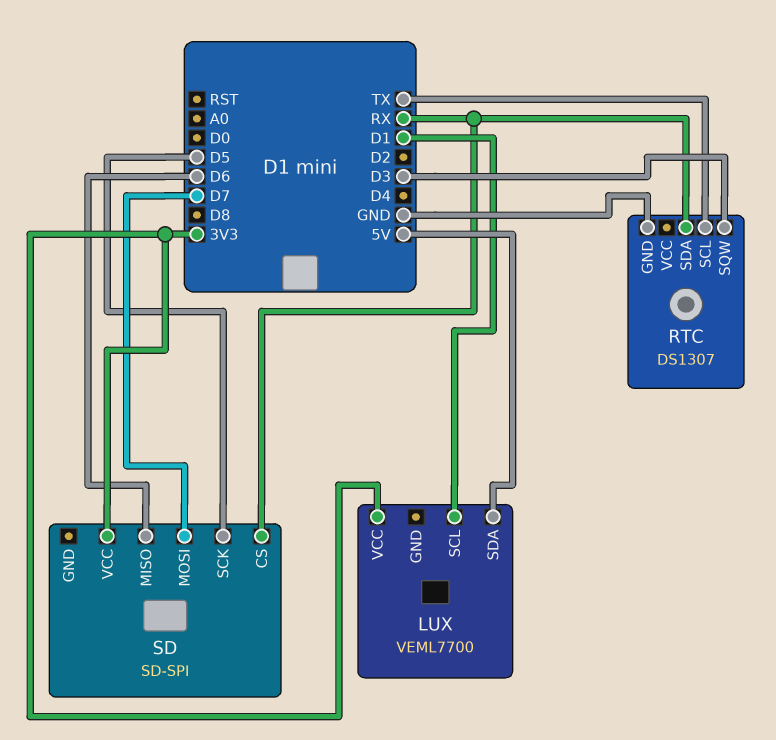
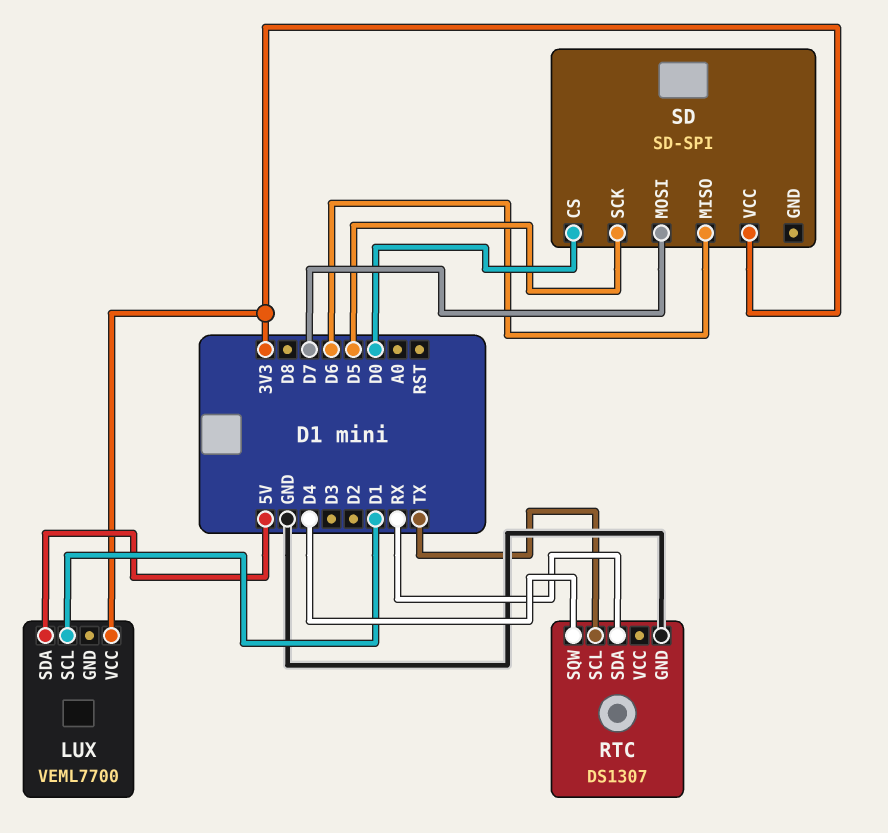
RTC pin SQW: D3 -> D4
SD pin CS: RX -> D0

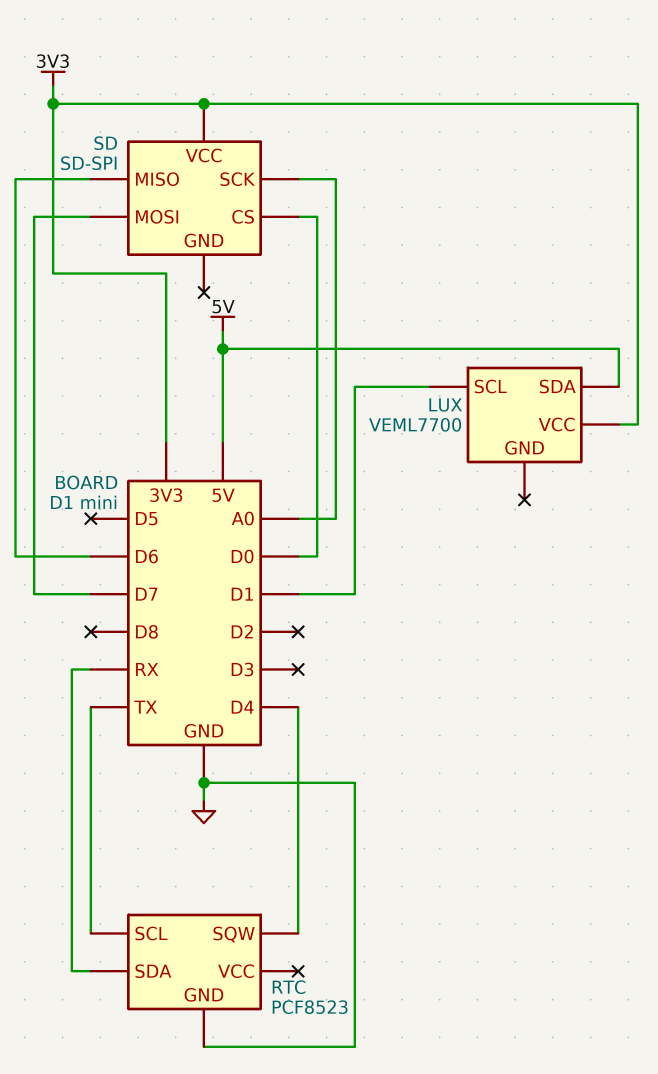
RTC: DS1307 -> PCF8523
SD pin SCK: D5 -> A0

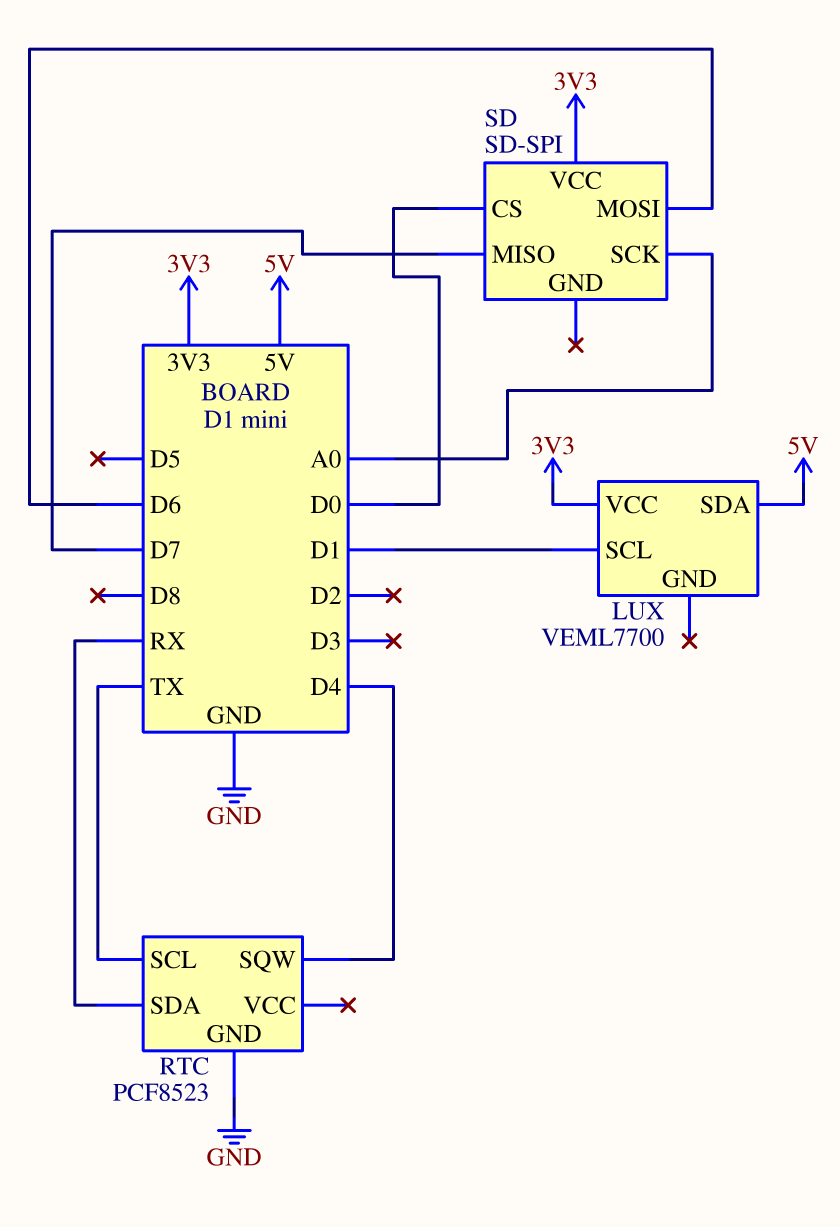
SD pin MISO: D6 -> D7
SD pin MOSI: D7 -> D6

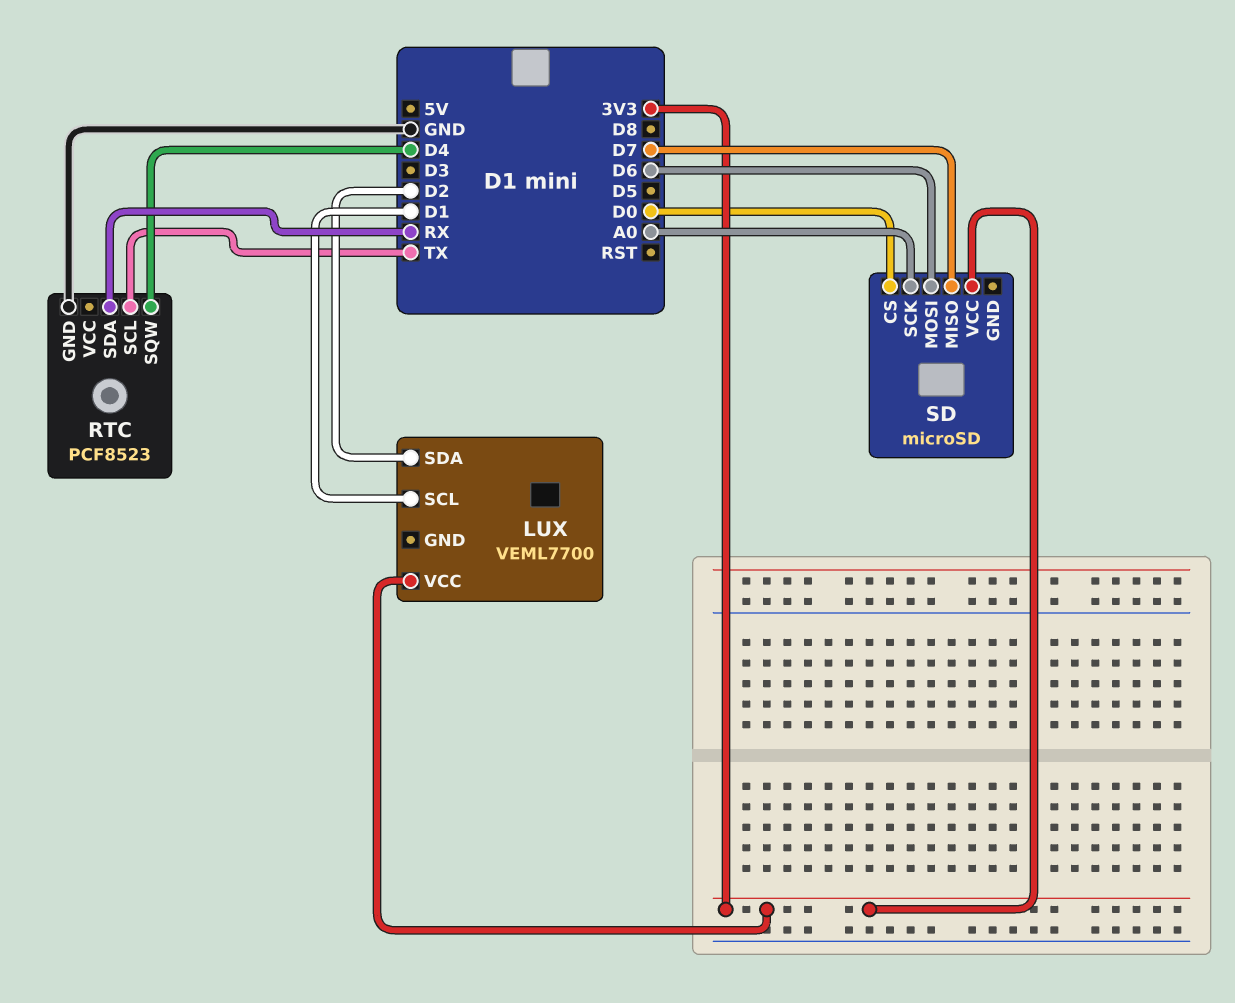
LUX pin SDA: 5V -> D2
SD: SD-SPI -> microSD

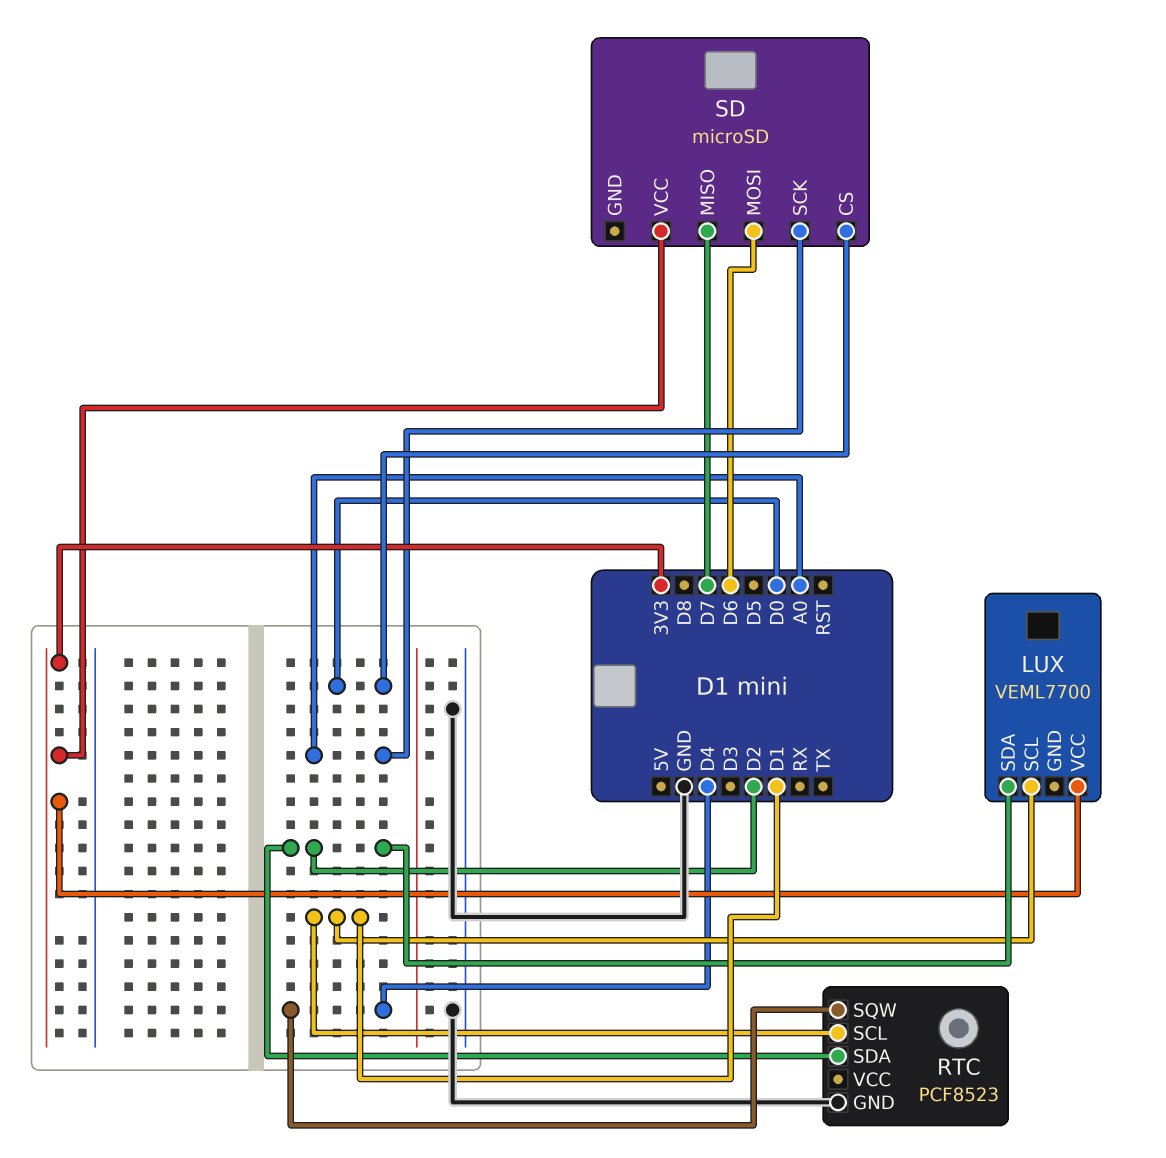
RTC pin SCL: TX -> D1
RTC pin SDA: RX -> D2

